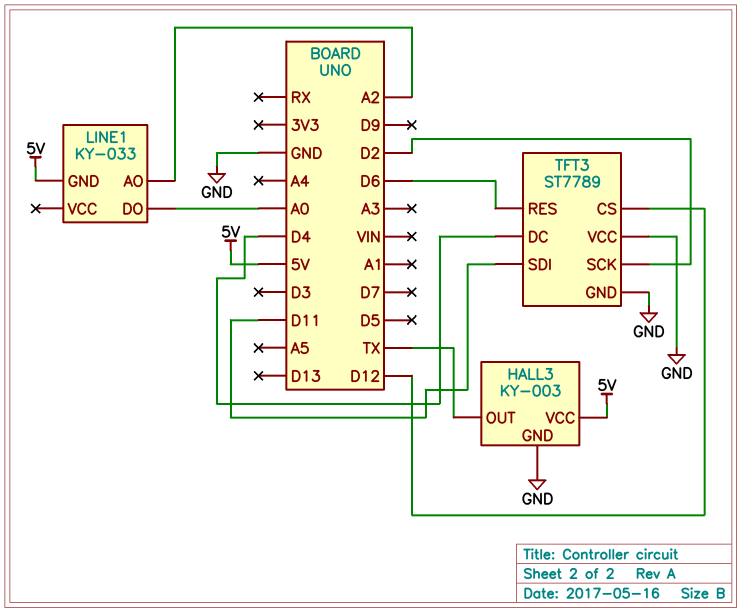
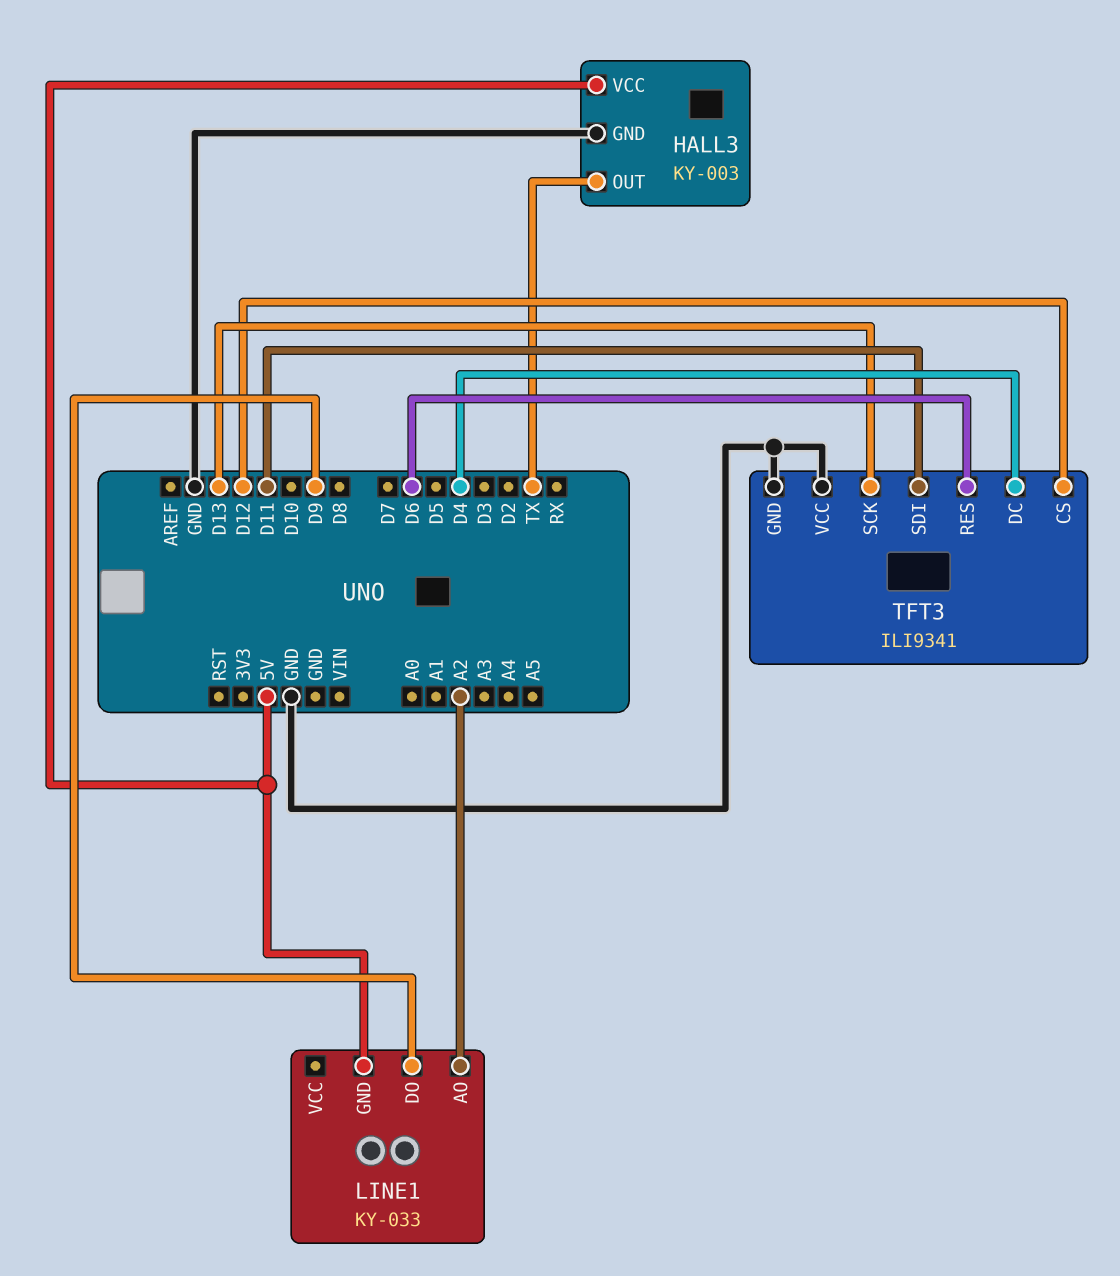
LINE1 pin DO: A0 -> D9
TFT3: ST7789 -> ILI9341
TFT3 pin SCK: D2 -> D13

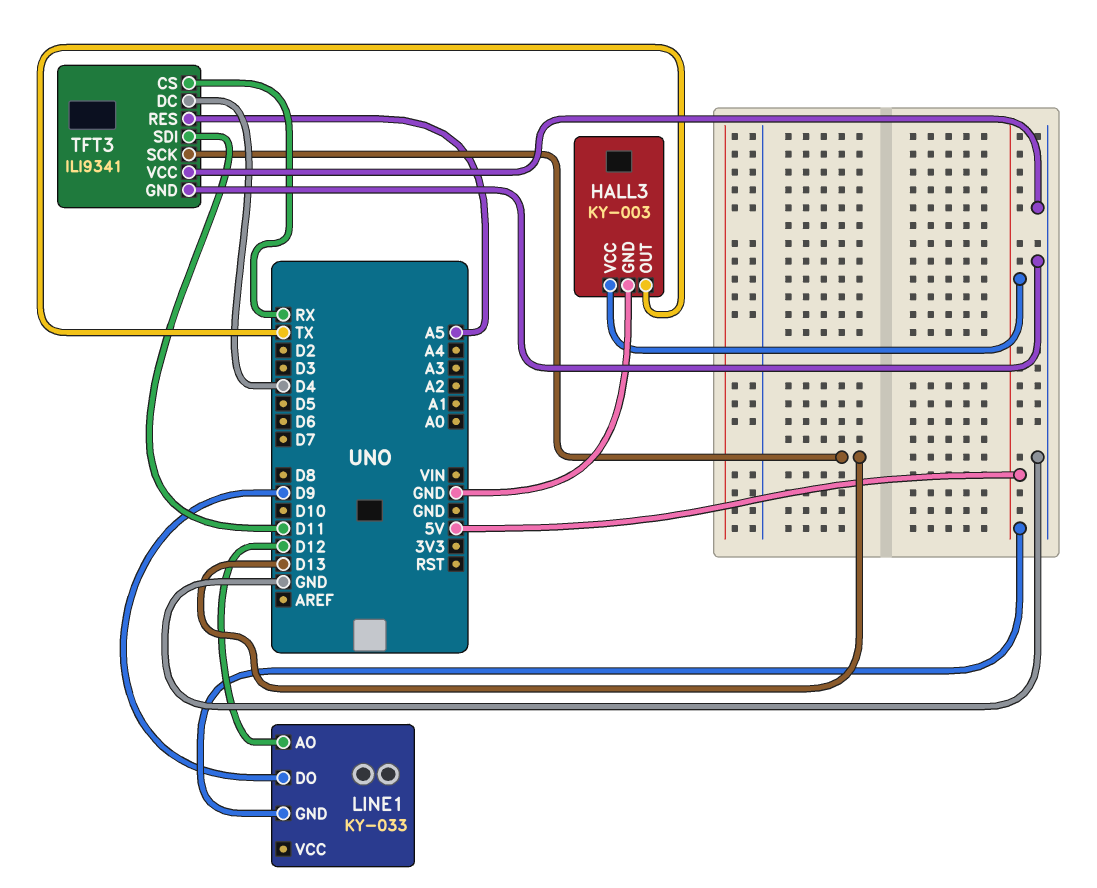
LINE1 pin AO: A2 -> D12
TFT3 pin CS: D12 -> RX
TFT3 pin RES: D6 -> A5

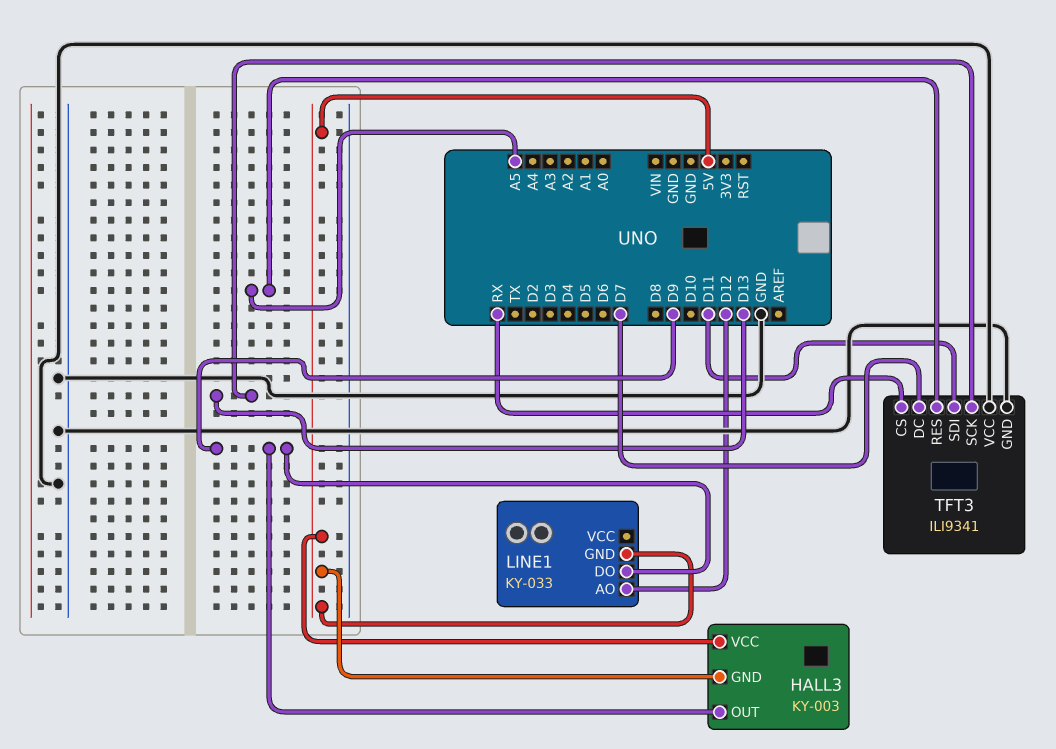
HALL3 pin GND: GND -> 5V
HALL3 pin OUT: TX -> D9
TFT3 pin DC: D4 -> D7

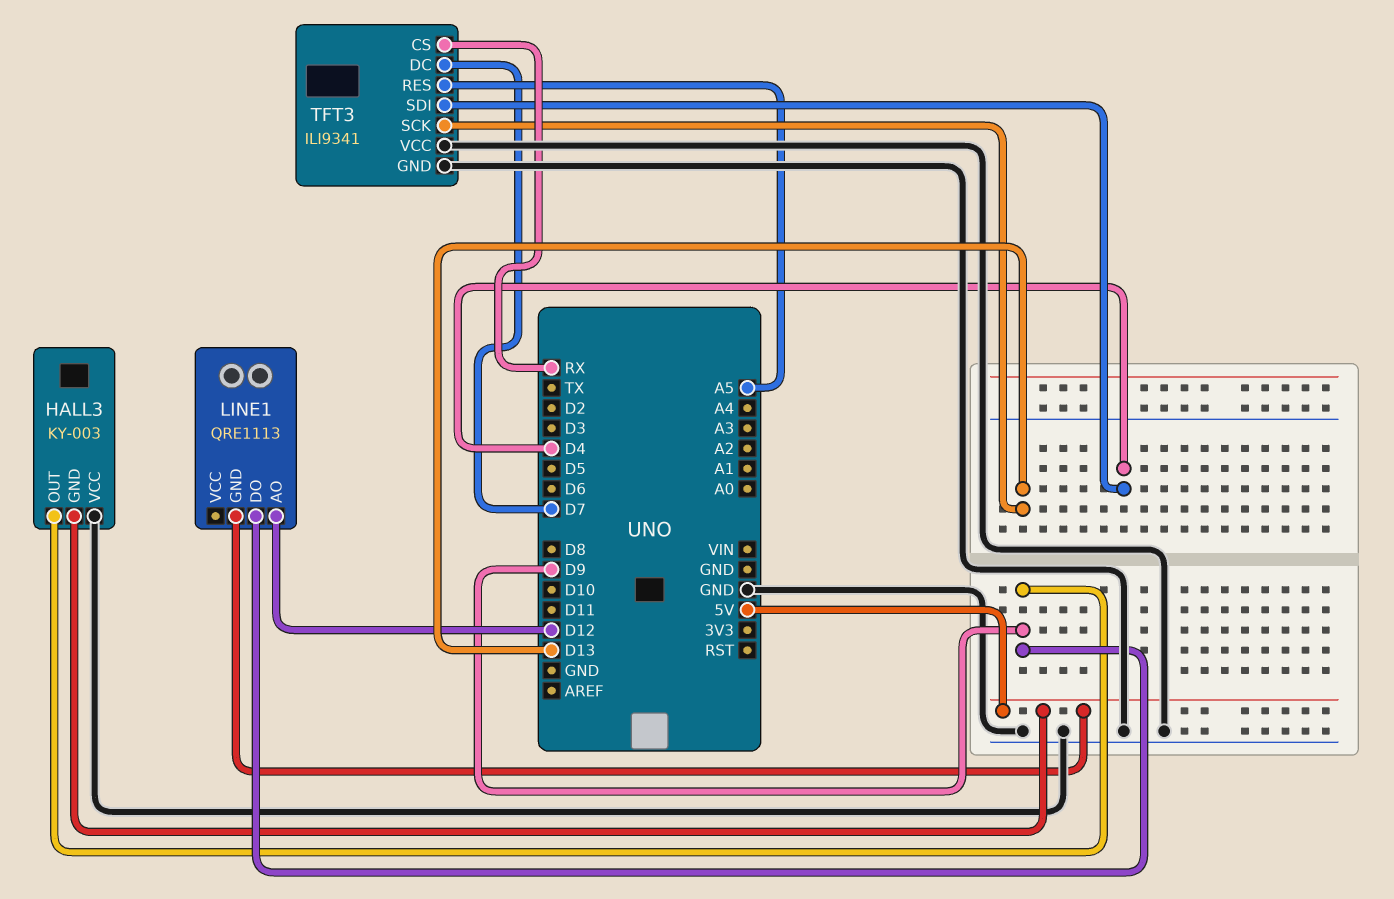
HALL3 pin VCC: 5V -> GND
LINE1: KY-033 -> QRE1113
TFT3 pin SDI: D11 -> D4

